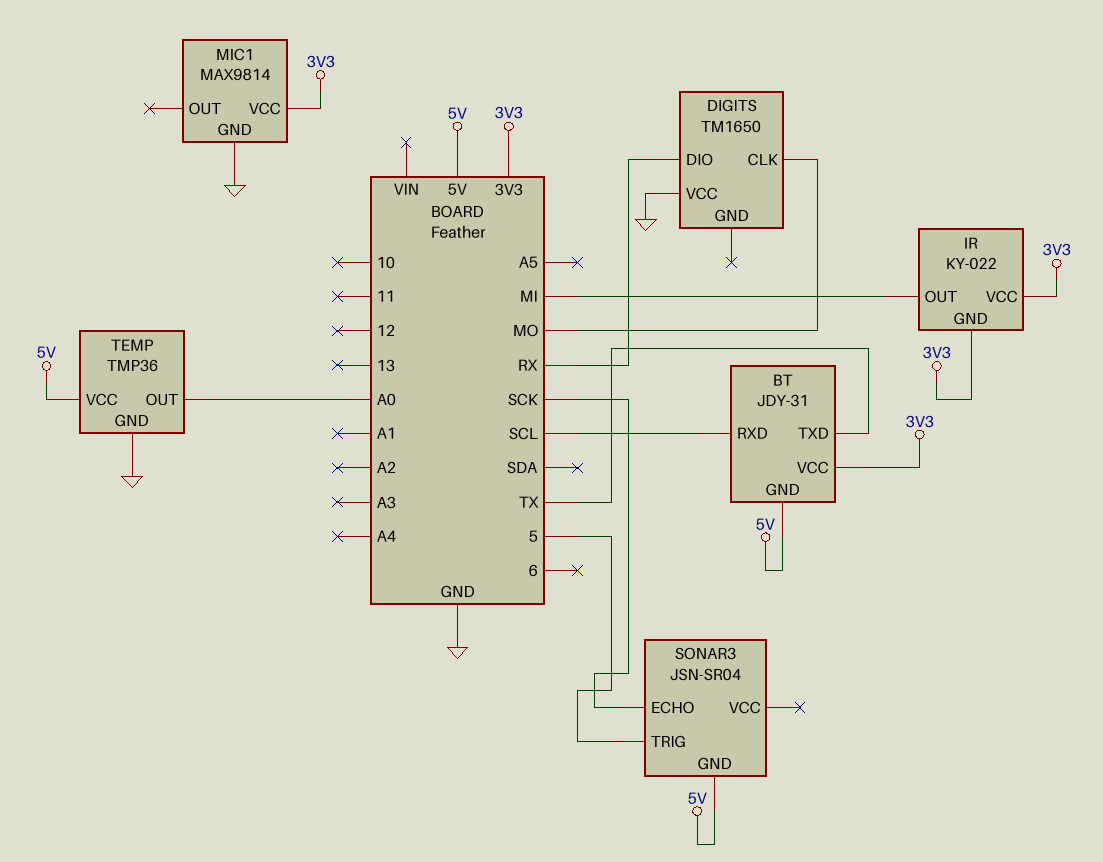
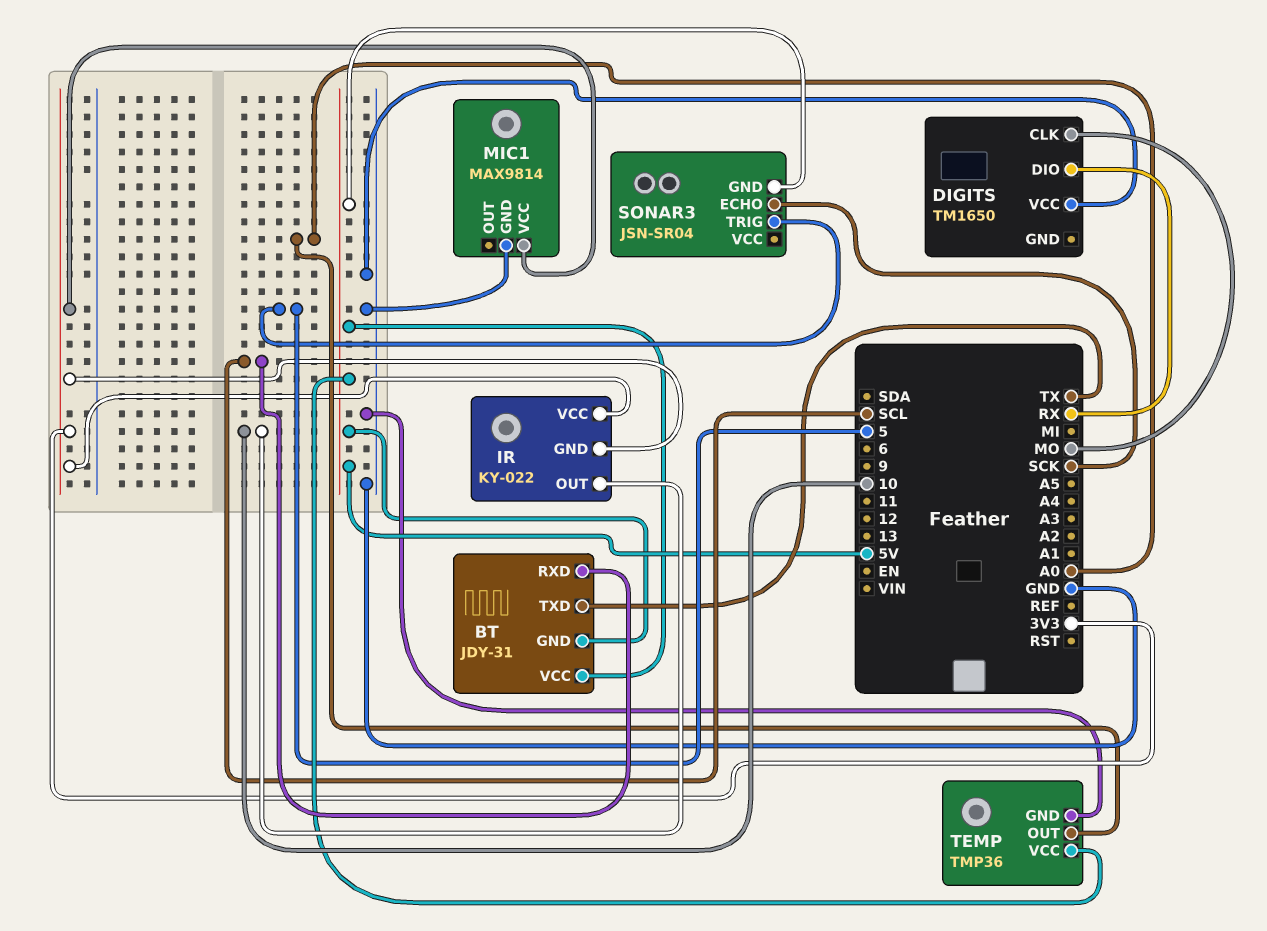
BT pin VCC: 3V3 -> 5V
IR pin OUT: MI -> 10

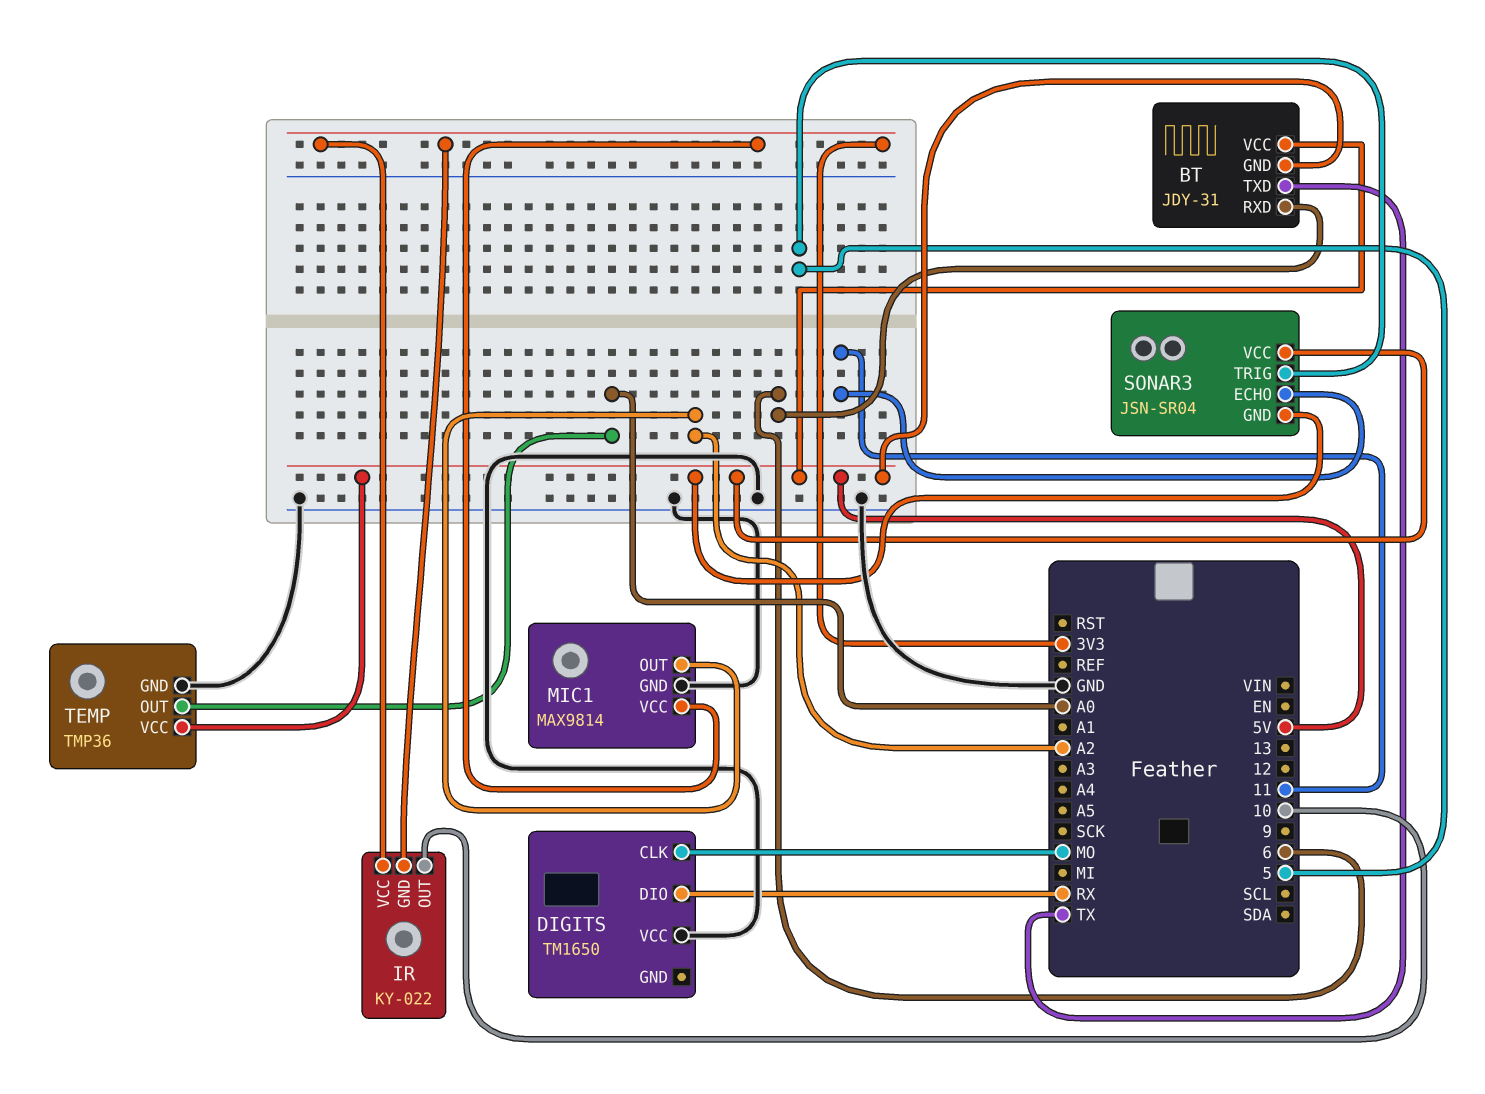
BT pin RXD: SCL -> 6
MIC1 pin OUT: none -> A2
SONAR3 pin ECHO: SCK -> 11
SONAR3 pin VCC: none -> 5V

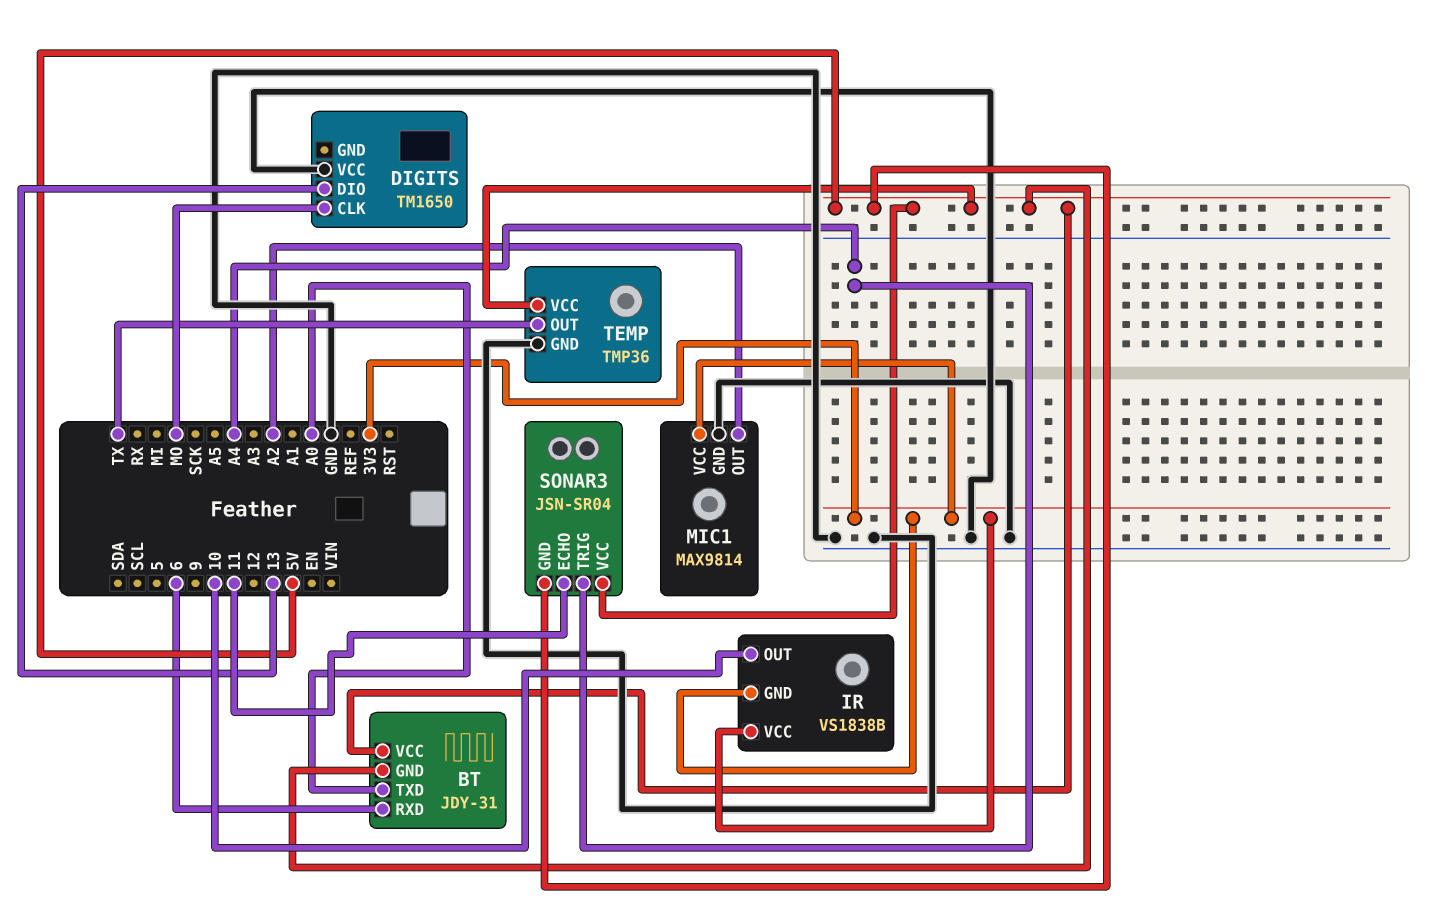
BT pin TXD: TX -> A0
DIGITS pin DIO: RX -> 13
IR: KY-022 -> VS1838B
SONAR3 pin TRIG: 5 -> A4
TEMP pin OUT: A0 -> TX

